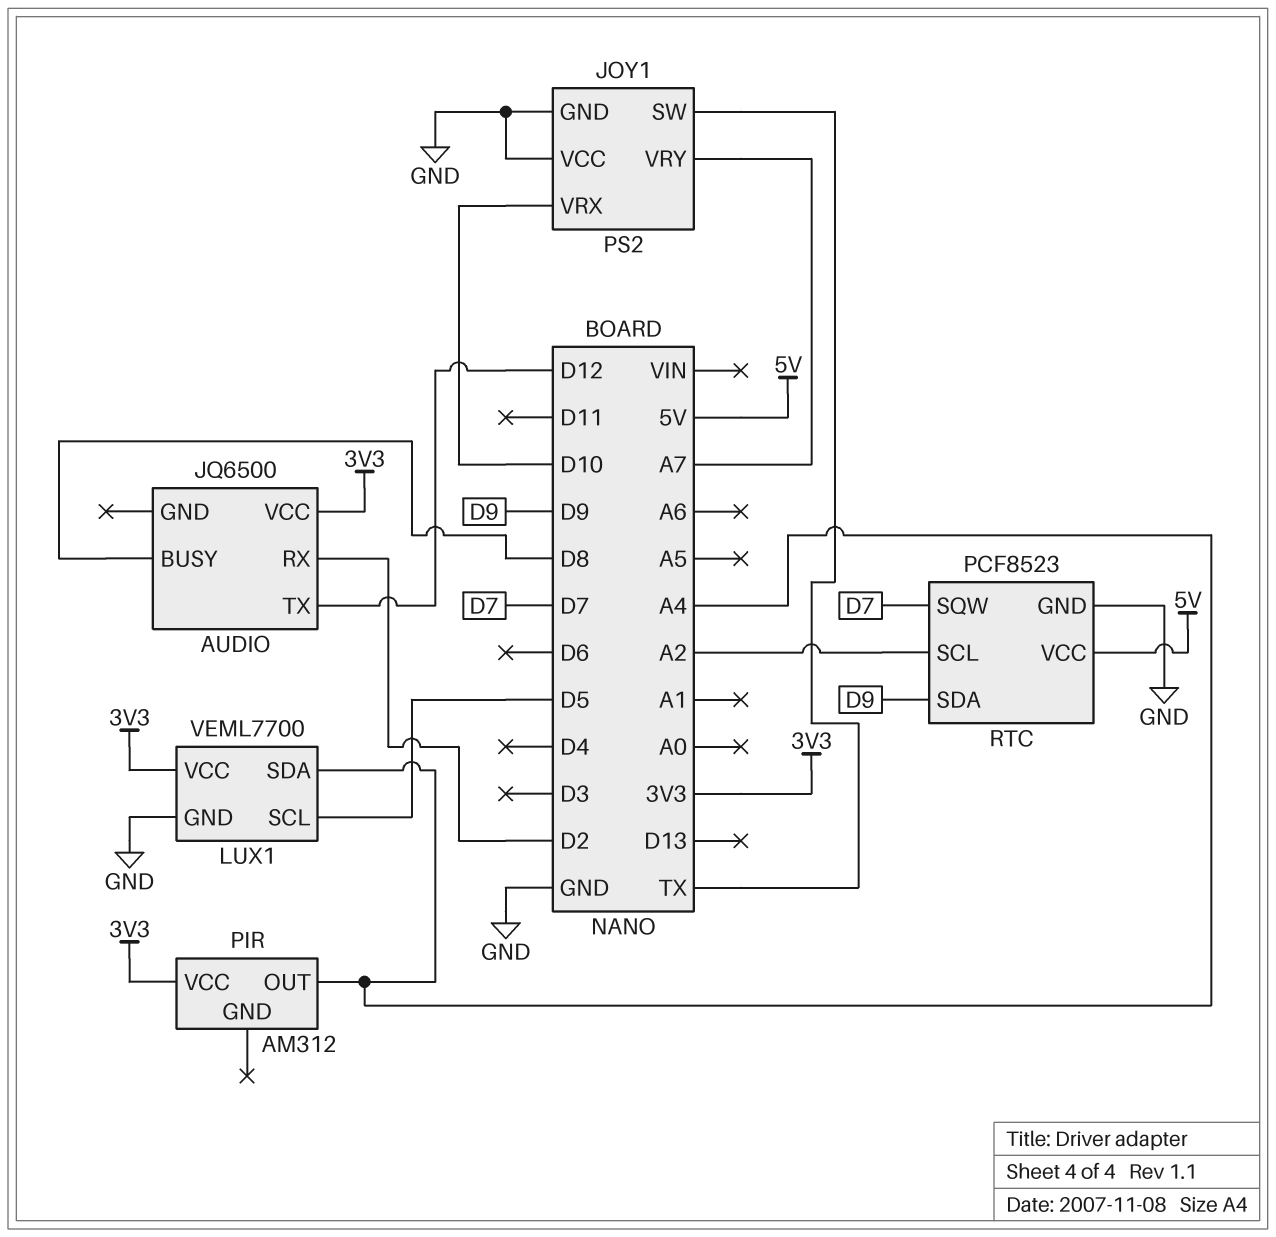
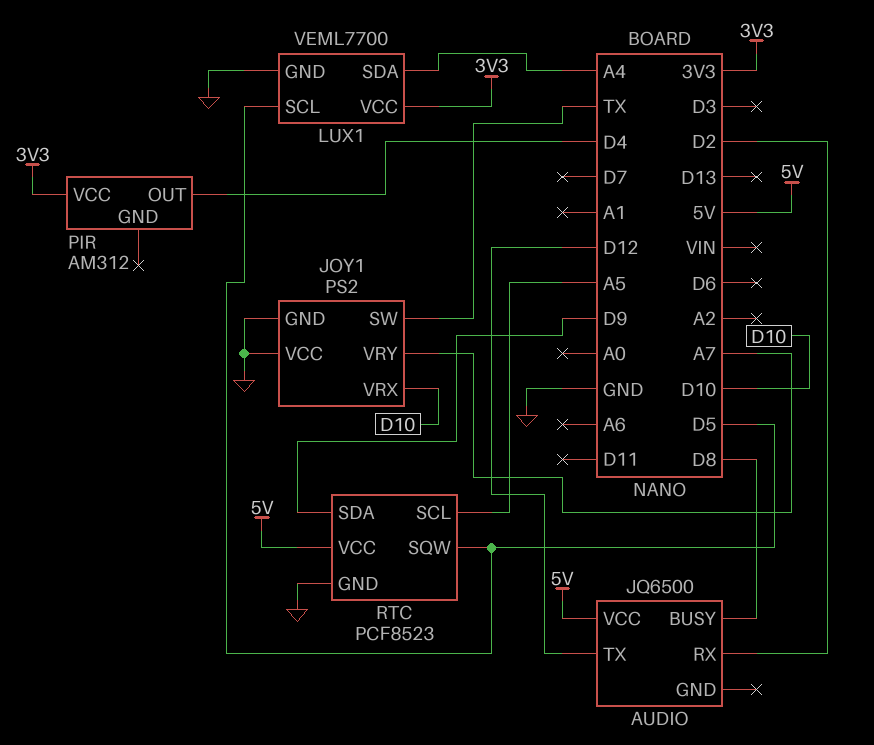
AUDIO pin VCC: 3V3 -> 5V
PIR pin OUT: A4 -> D4
RTC pin SCL: A2 -> A5
RTC pin SQW: D7 -> D5

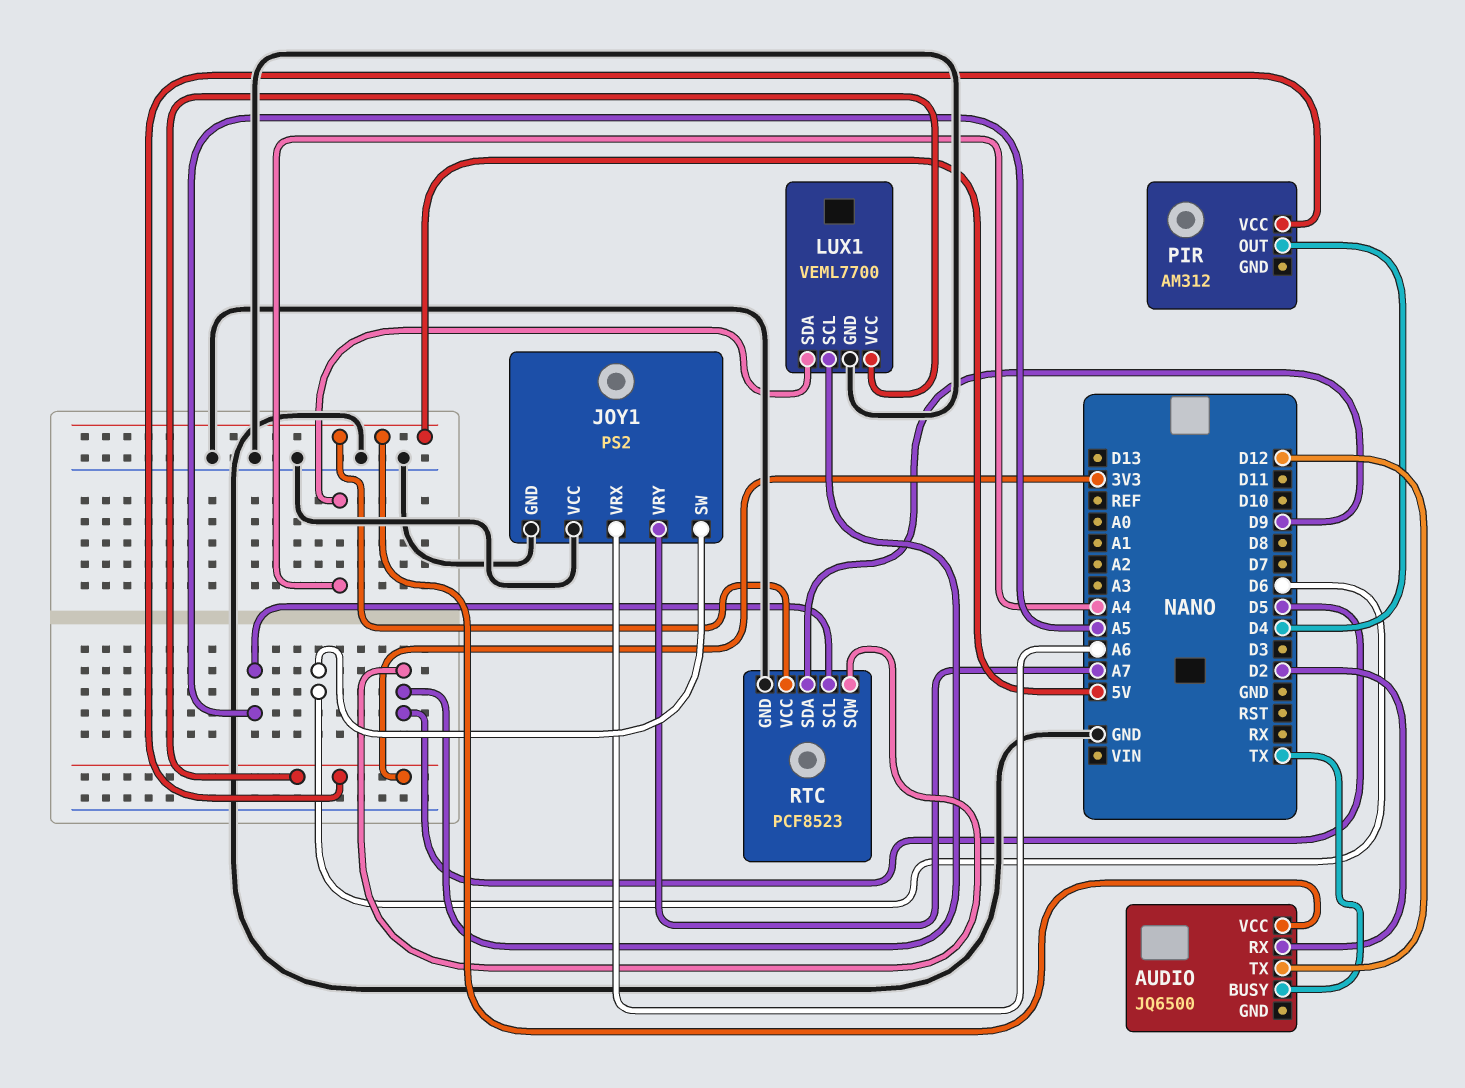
AUDIO pin BUSY: D8 -> TX
JOY1 pin SW: TX -> D6
JOY1 pin VRX: D10 -> A6

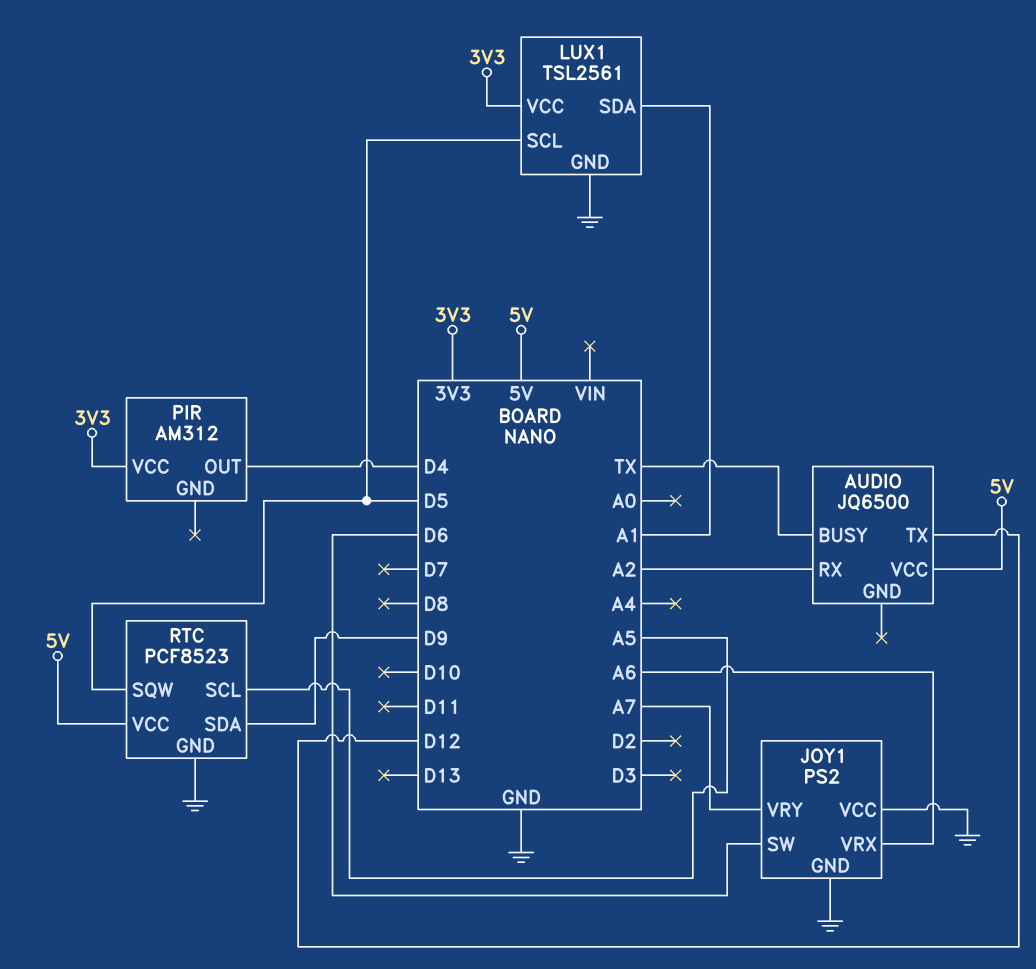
AUDIO pin RX: D2 -> A2
LUX1: VEML7700 -> TSL2561
LUX1 pin SDA: A4 -> A1

